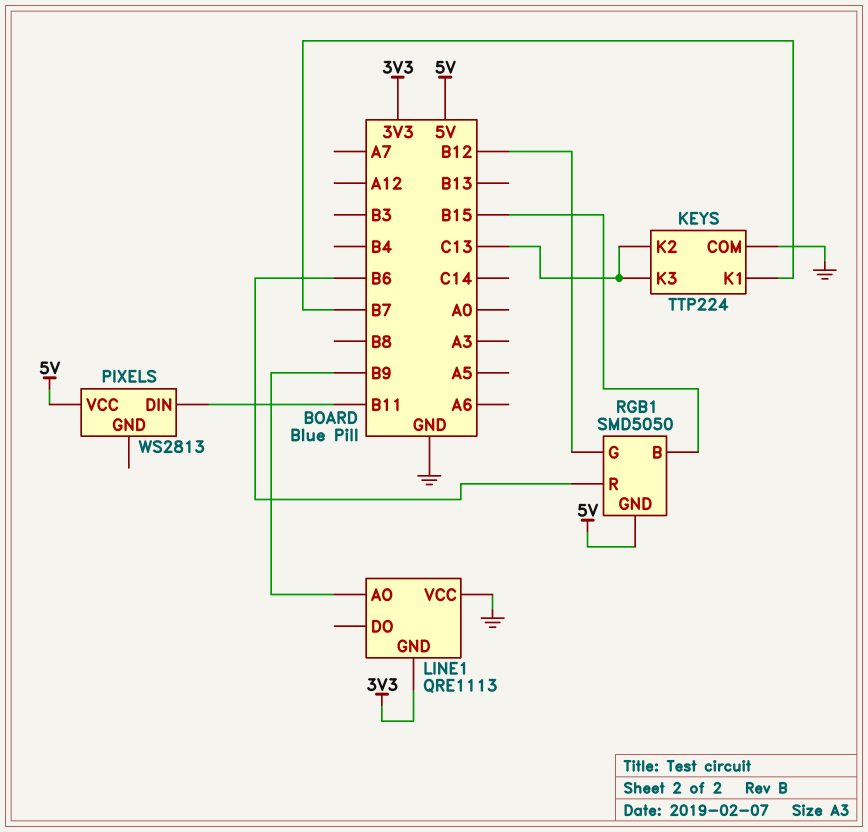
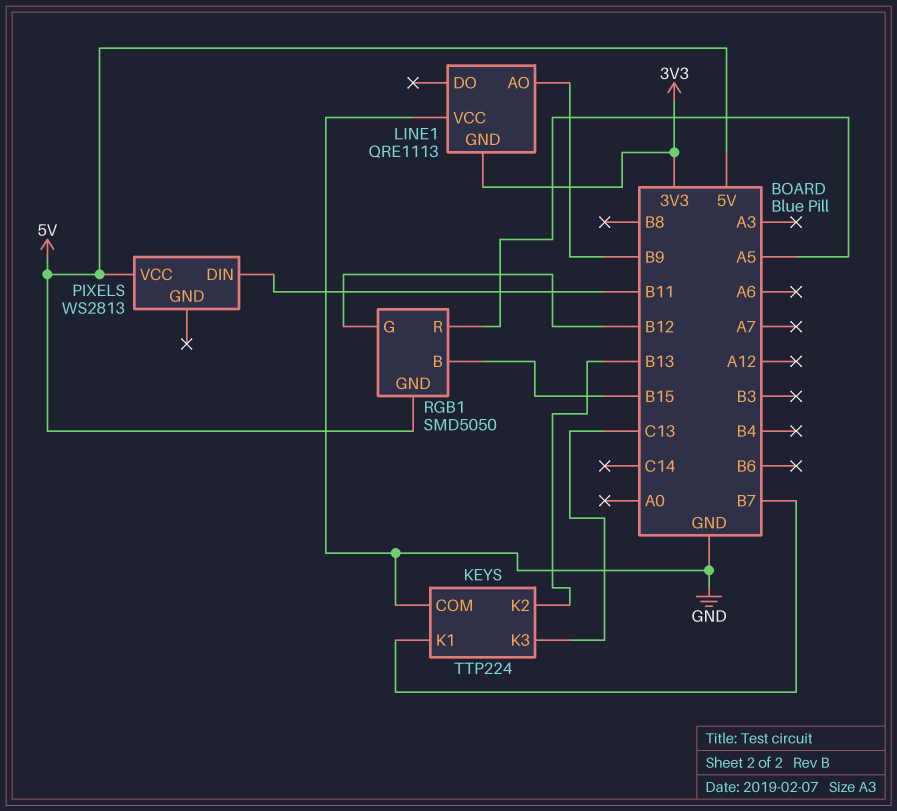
KEYS pin K2: C13 -> B13
RGB1 pin R: B6 -> A5

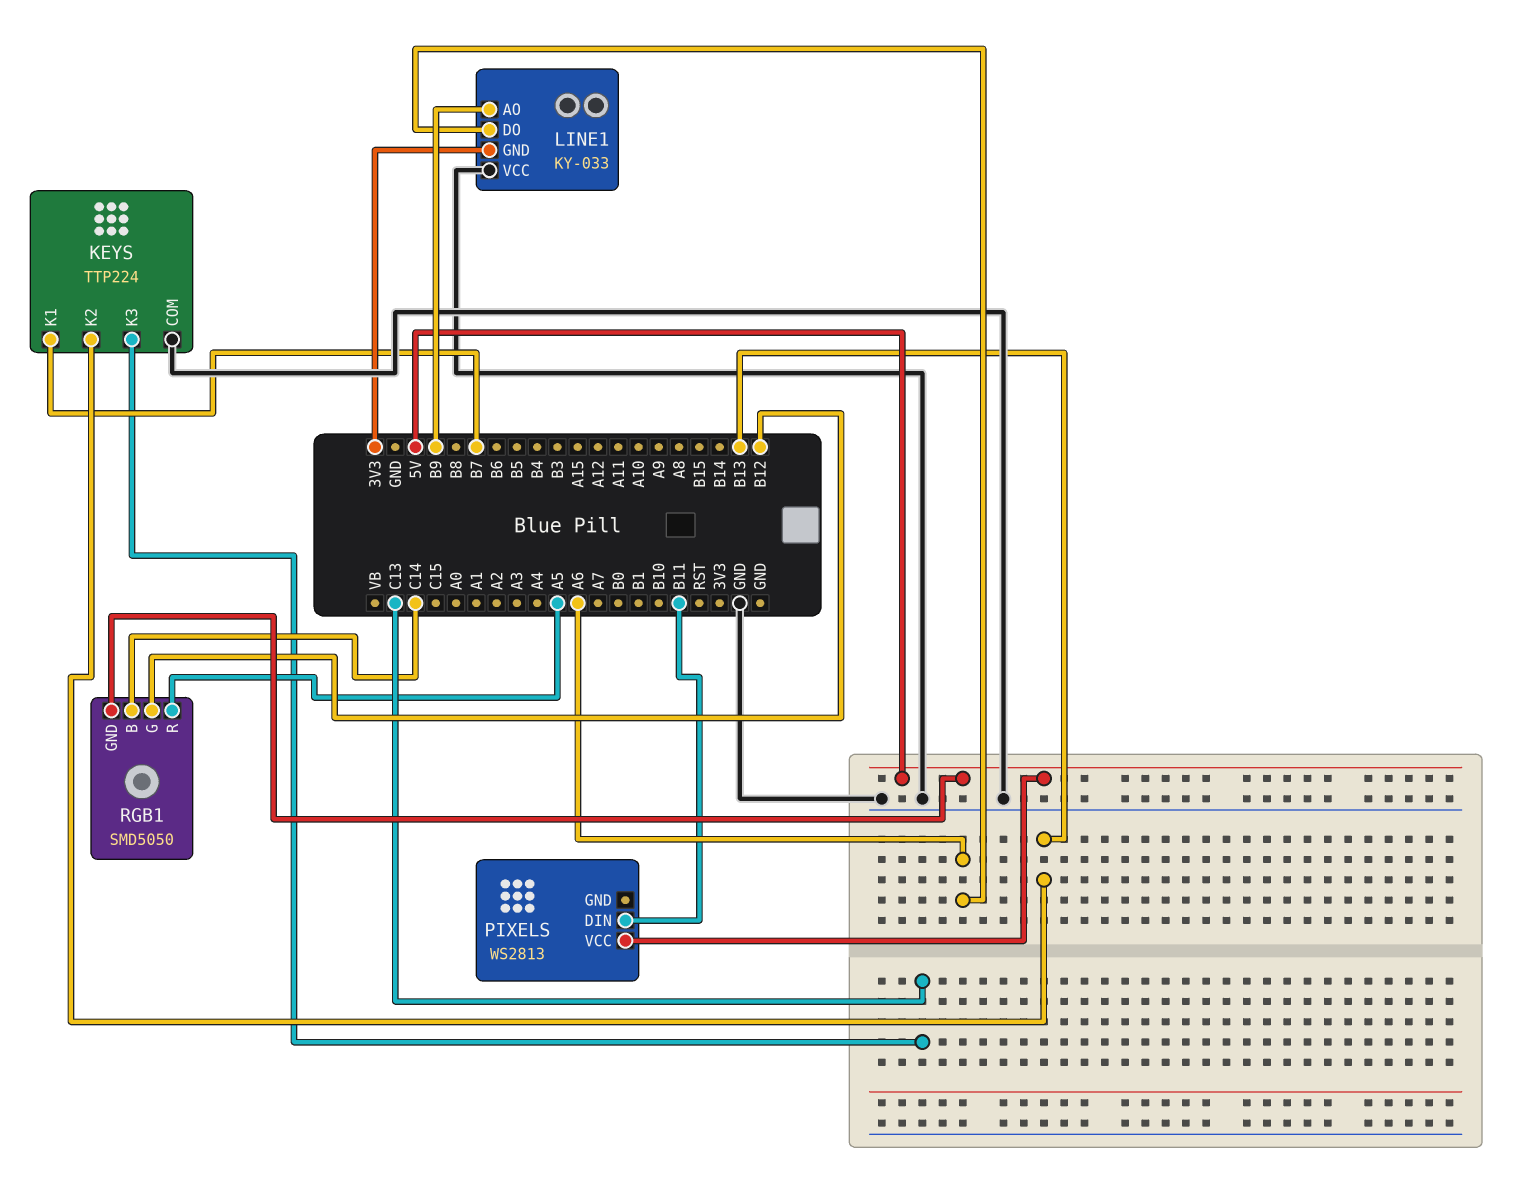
LINE1: QRE1113 -> KY-033
LINE1 pin DO: none -> A6
RGB1 pin B: B15 -> C14

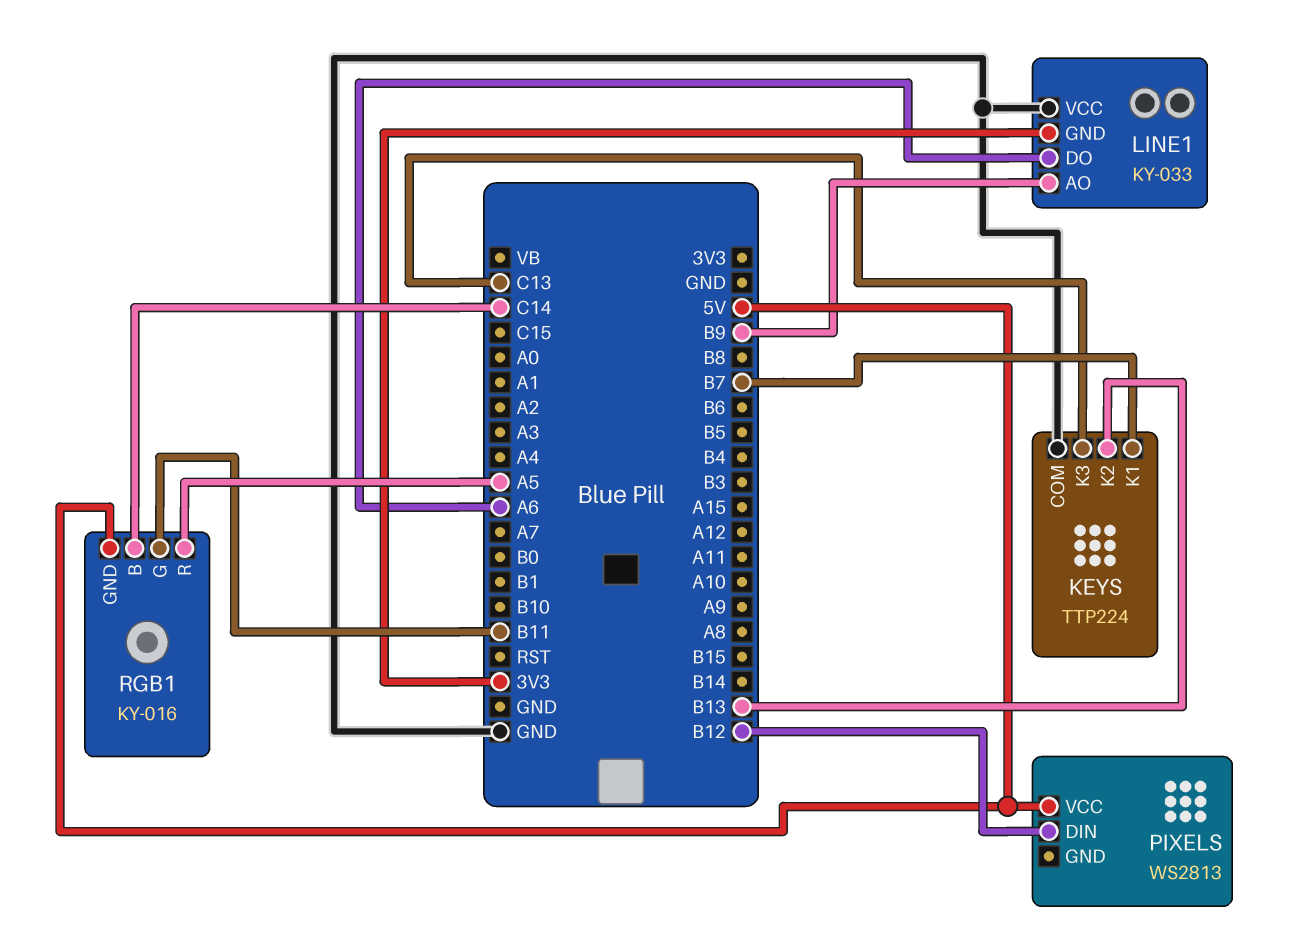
PIXELS pin DIN: B11 -> B12
RGB1: SMD5050 -> KY-016
RGB1 pin G: B12 -> B11

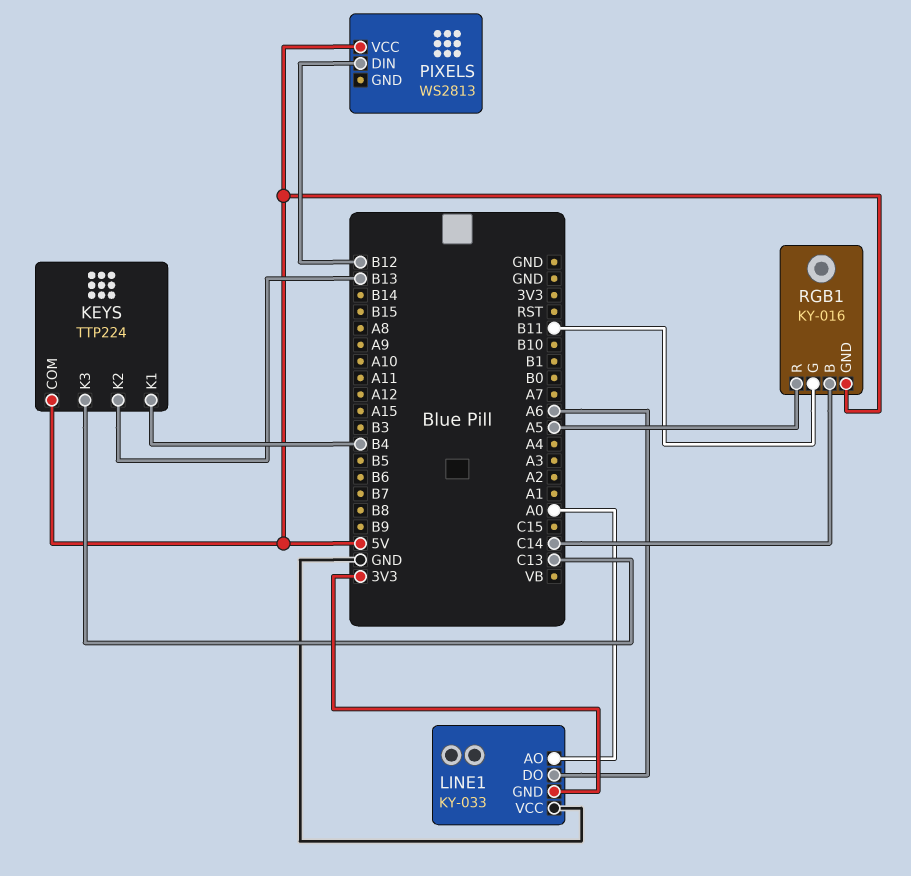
KEYS pin COM: GND -> 5V
KEYS pin K1: B7 -> B4
LINE1 pin AO: B9 -> A0

